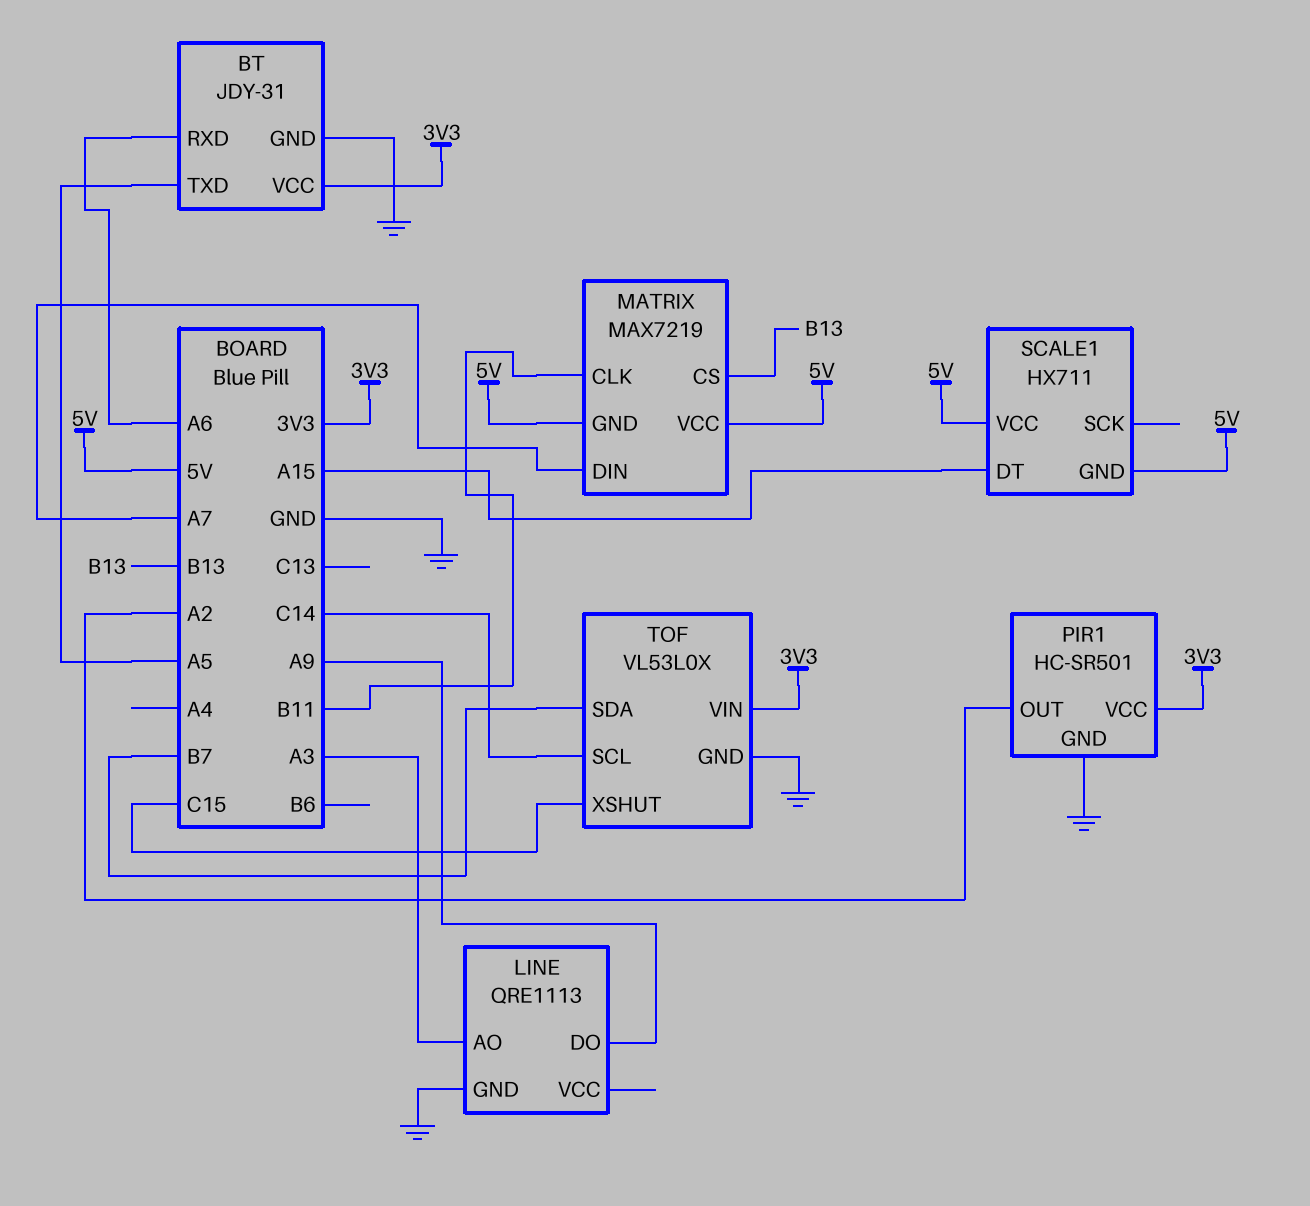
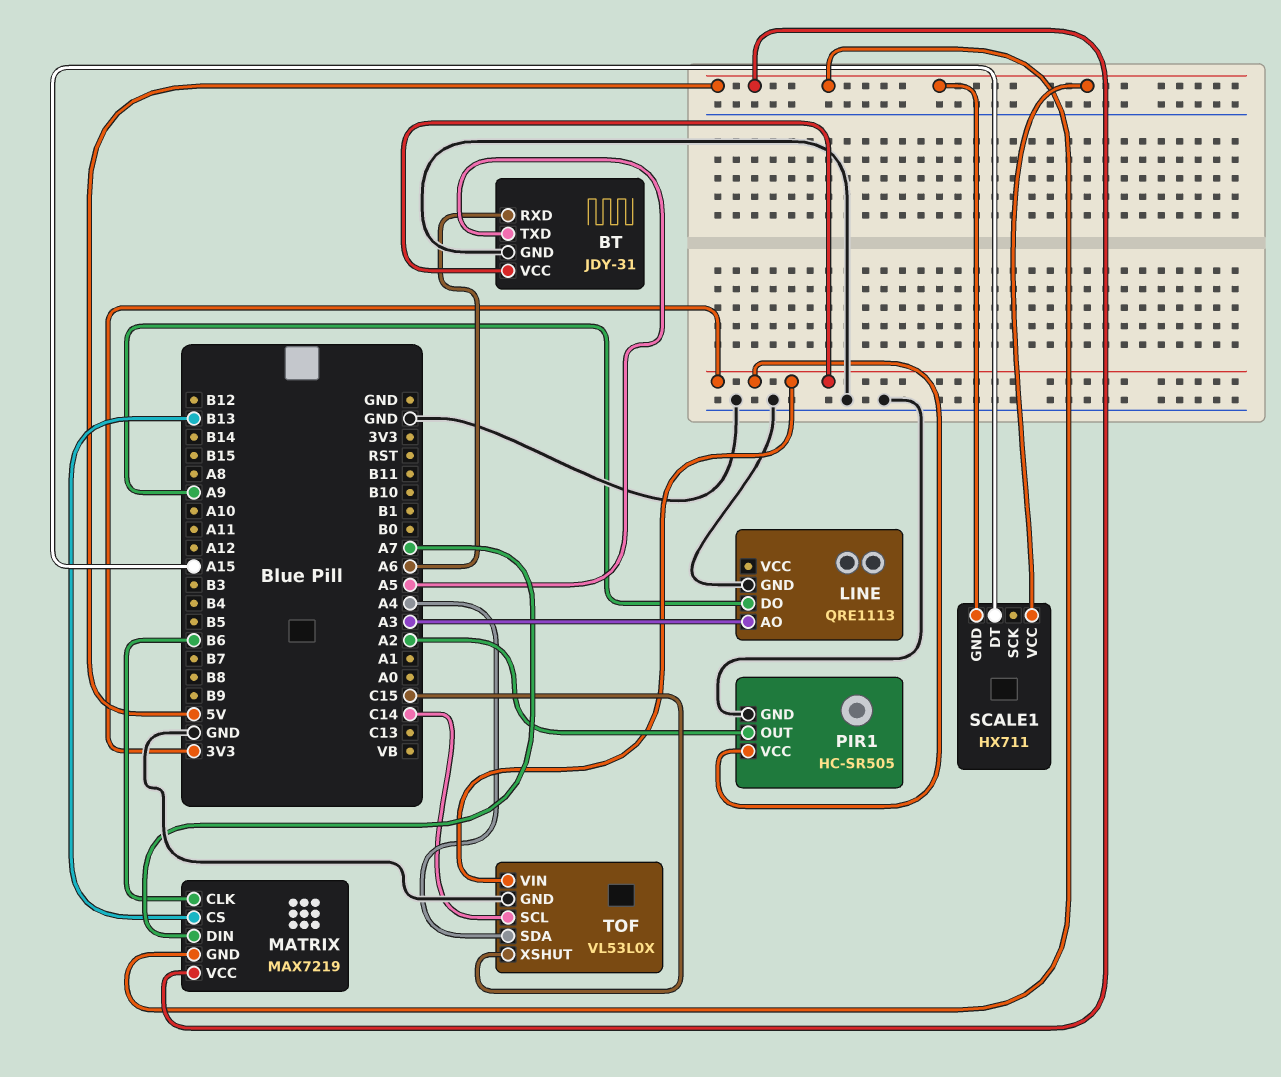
MATRIX pin CLK: B11 -> B6
PIR1: HC-SR501 -> HC-SR505
TOF pin SDA: B7 -> A4

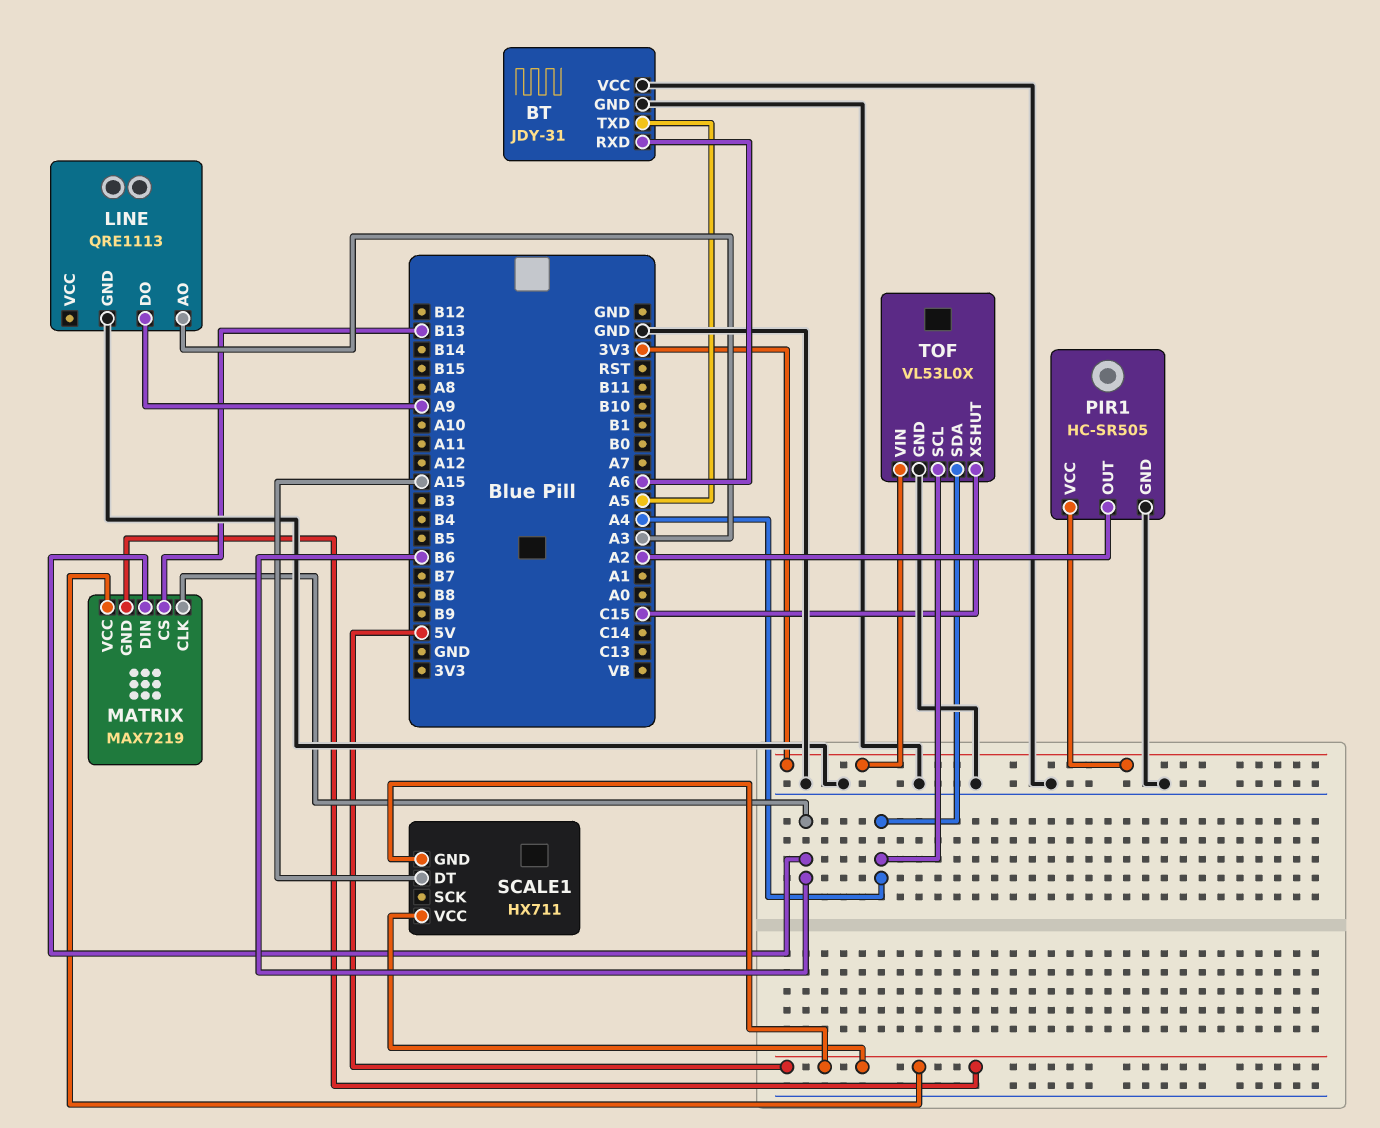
BT pin VCC: 3V3 -> GND
MATRIX pin DIN: A7 -> B6
TOF pin SCL: C14 -> A4

